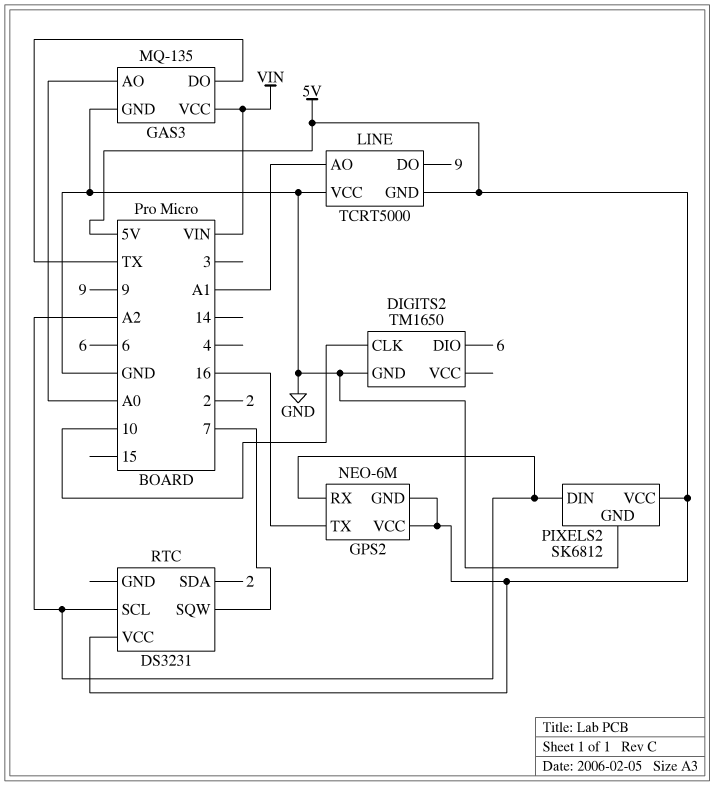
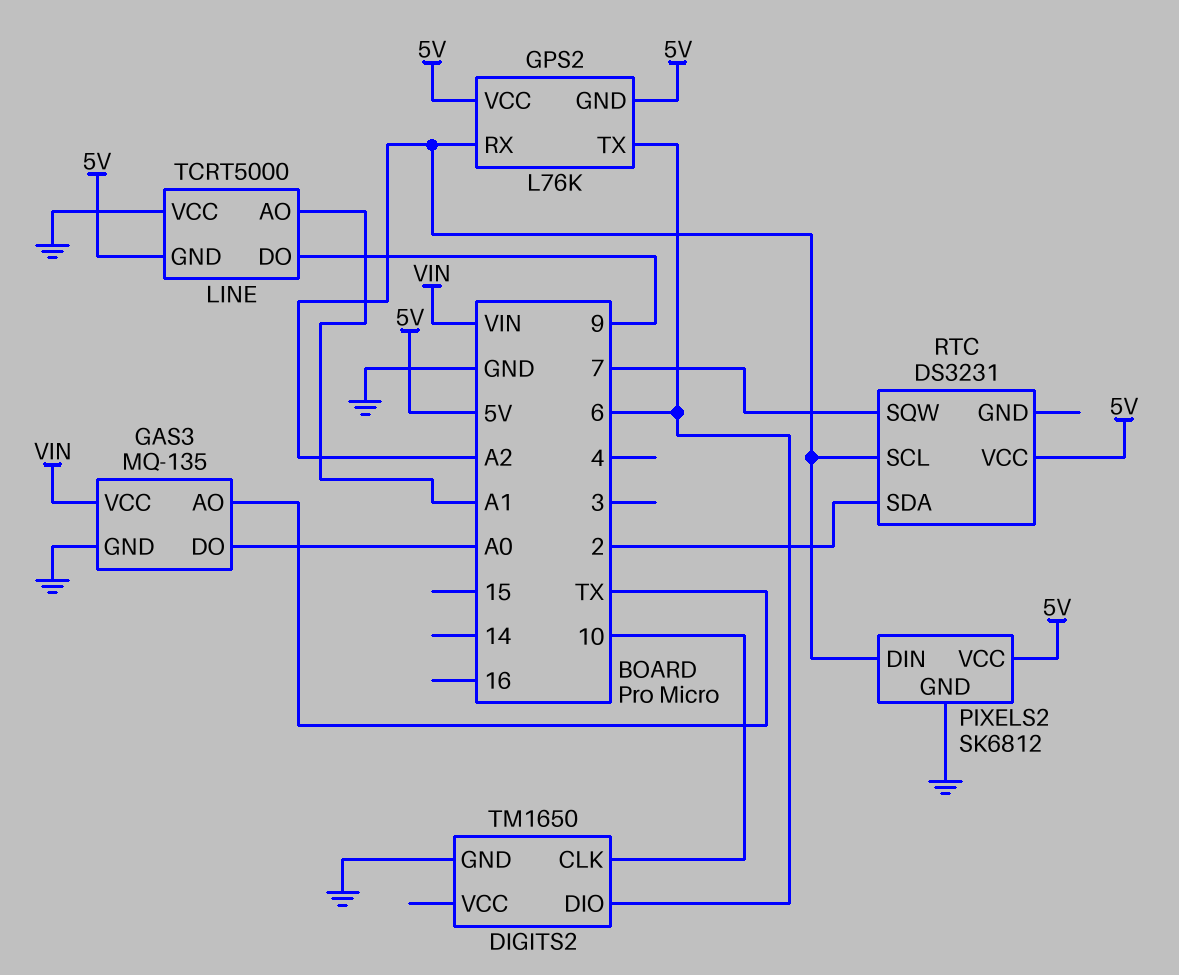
GAS3 pin AO: A0 -> TX
GAS3 pin DO: TX -> A0
GPS2: NEO-6M -> L76K
GPS2 pin TX: 16 -> 6

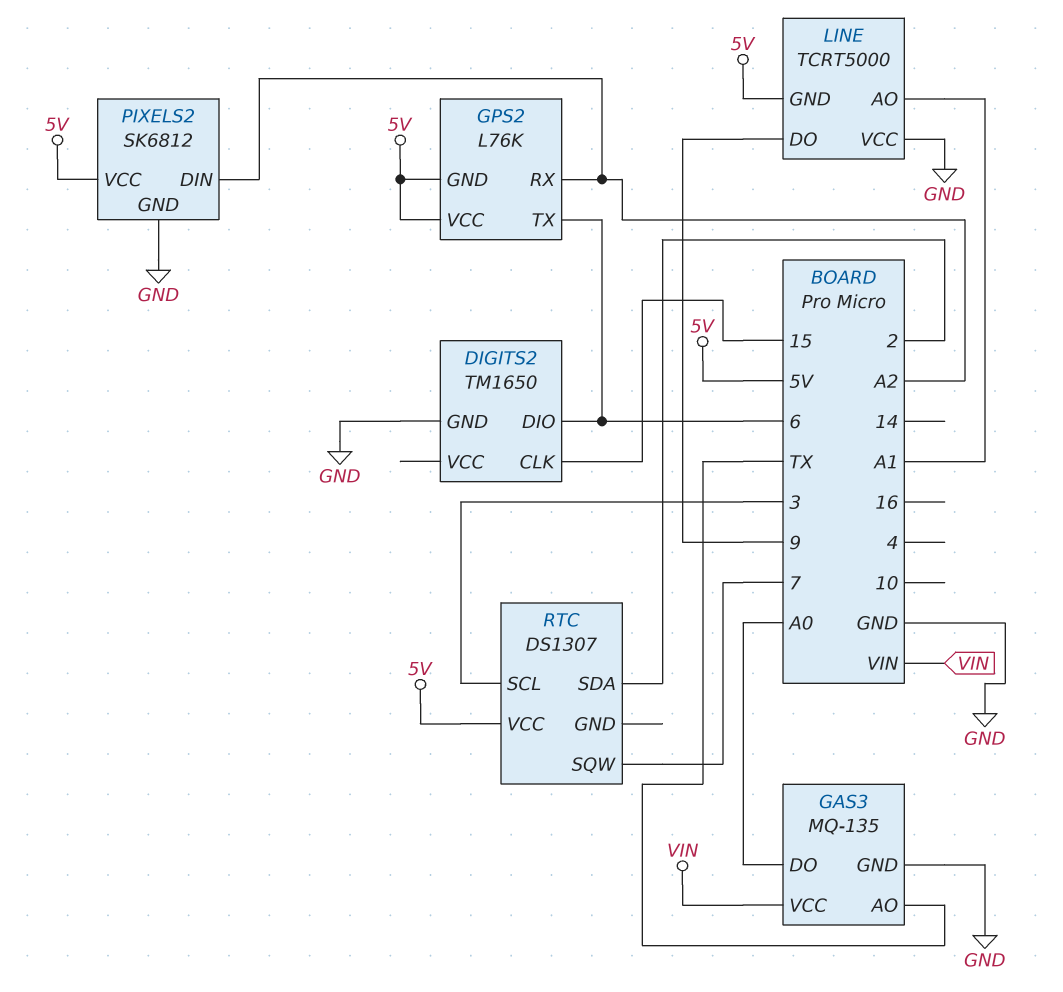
DIGITS2 pin CLK: 10 -> 15
RTC: DS3231 -> DS1307
RTC pin SCL: A2 -> 3

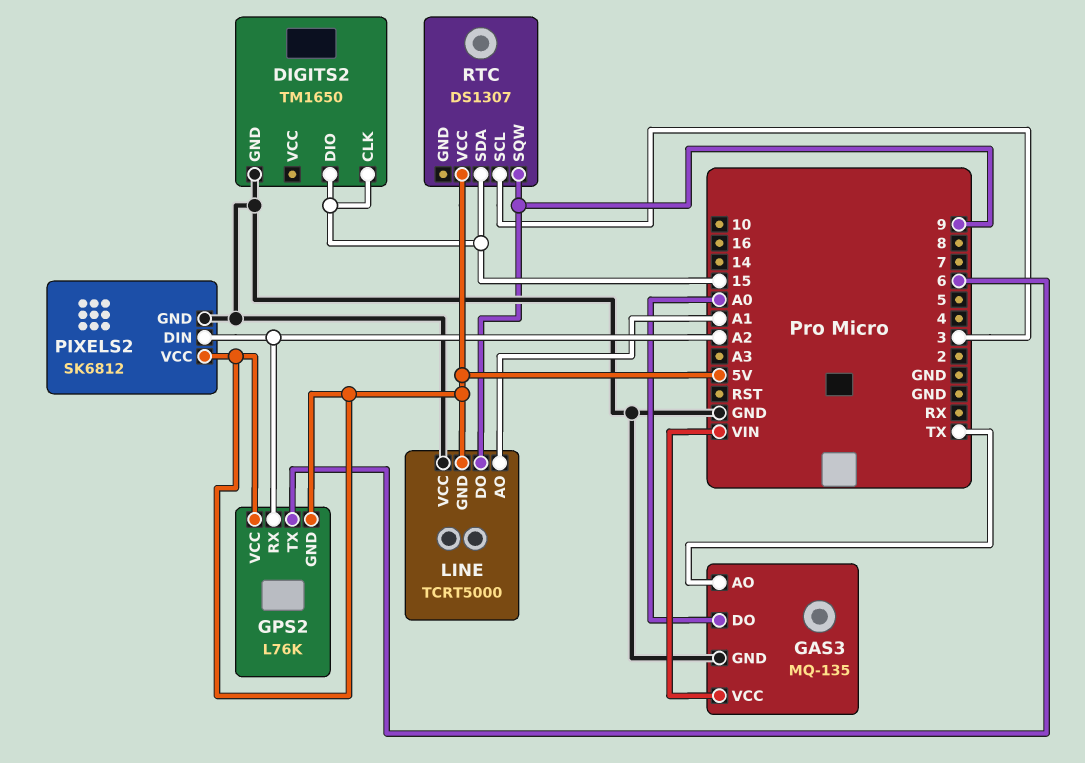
DIGITS2 pin DIO: 6 -> 15
RTC pin SDA: 2 -> 15
RTC pin SQW: 7 -> 9

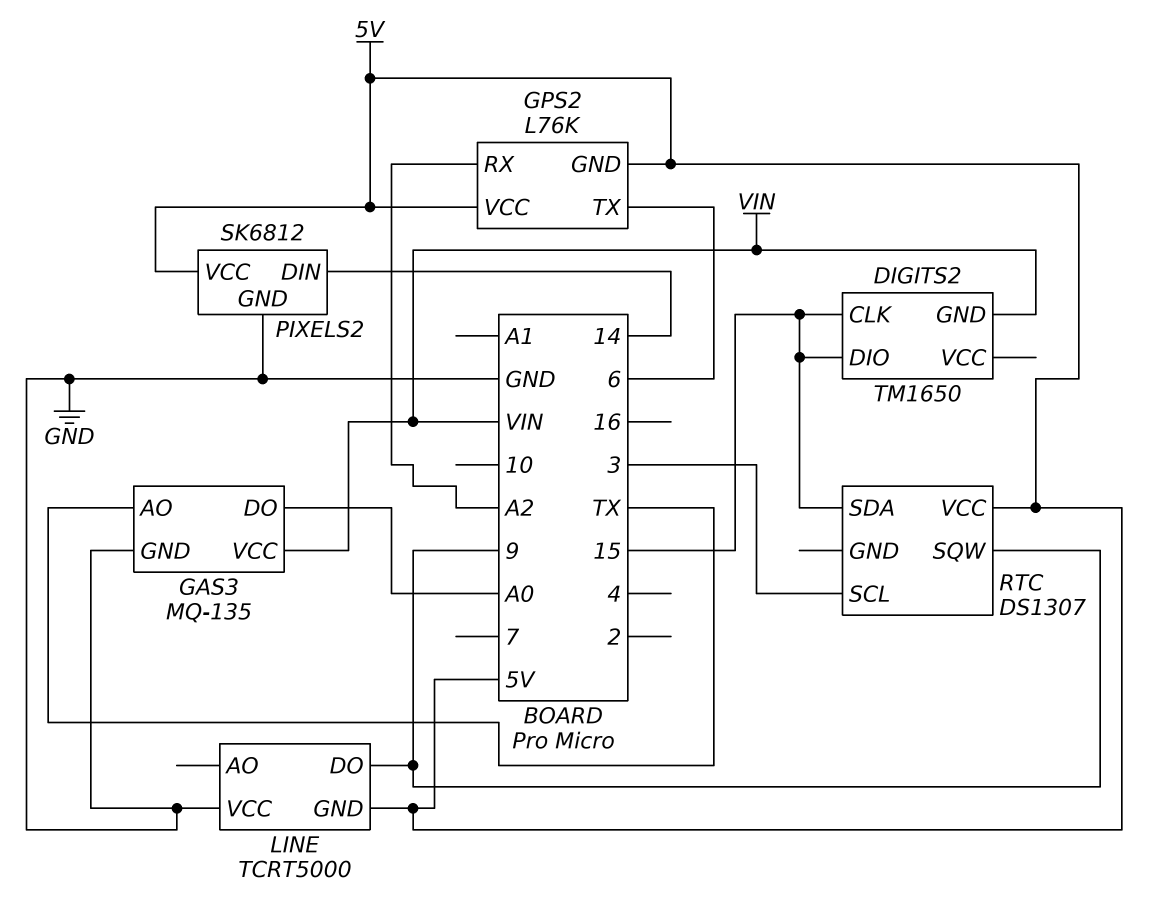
DIGITS2 pin GND: GND -> VIN
LINE pin AO: A1 -> none
PIXELS2 pin DIN: A2 -> 14

